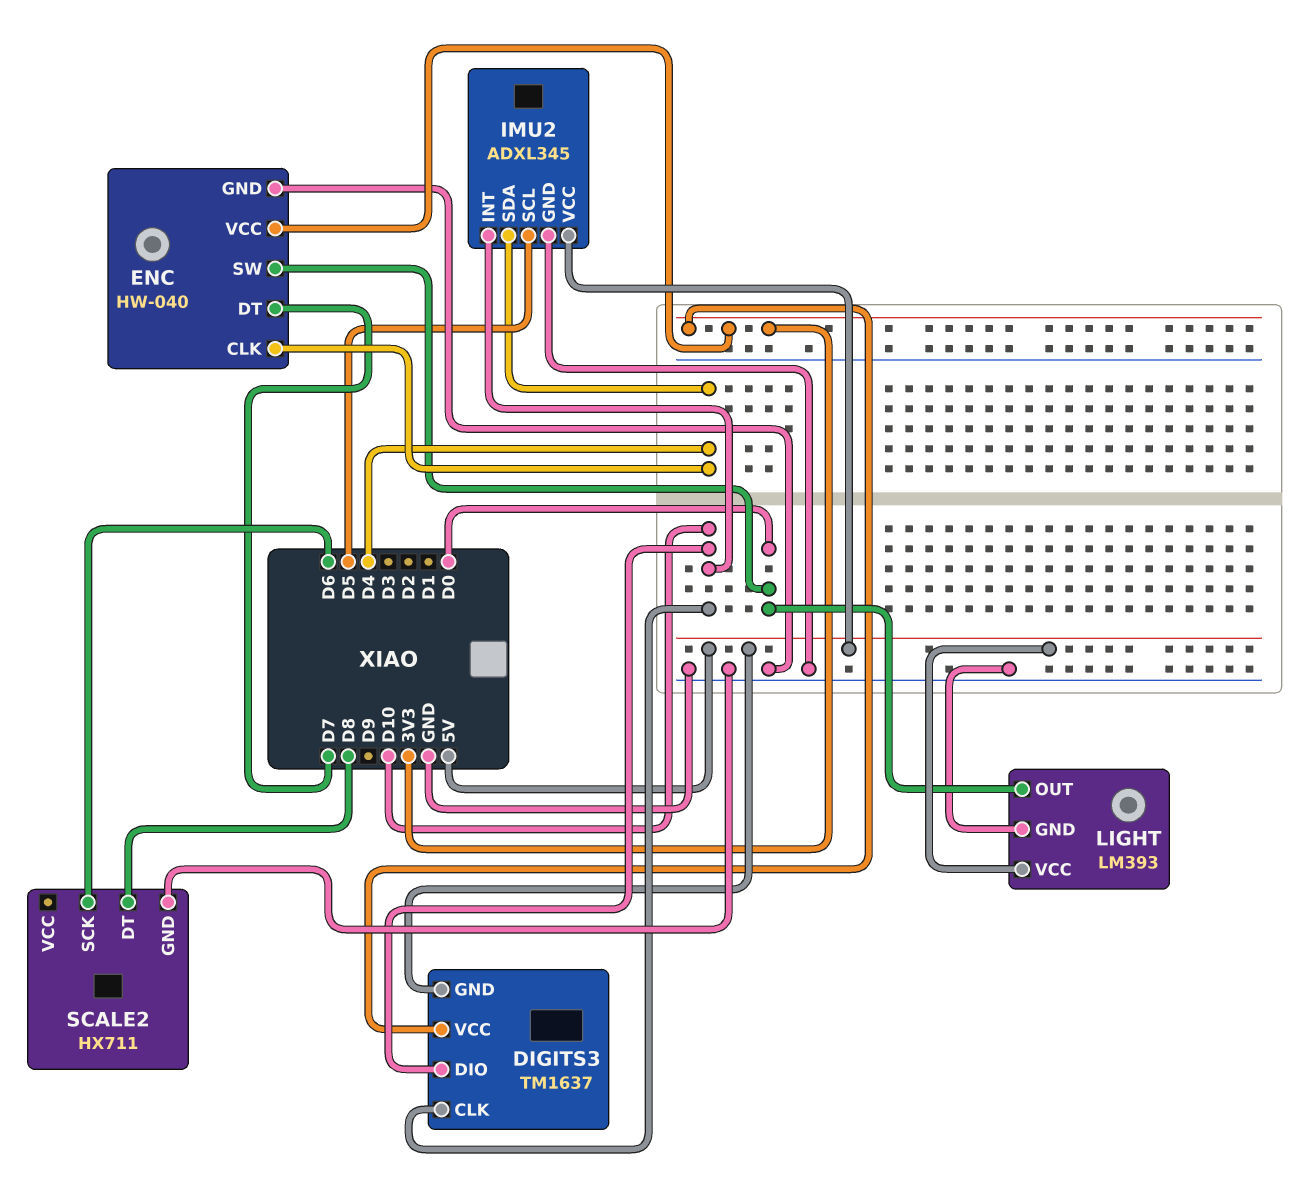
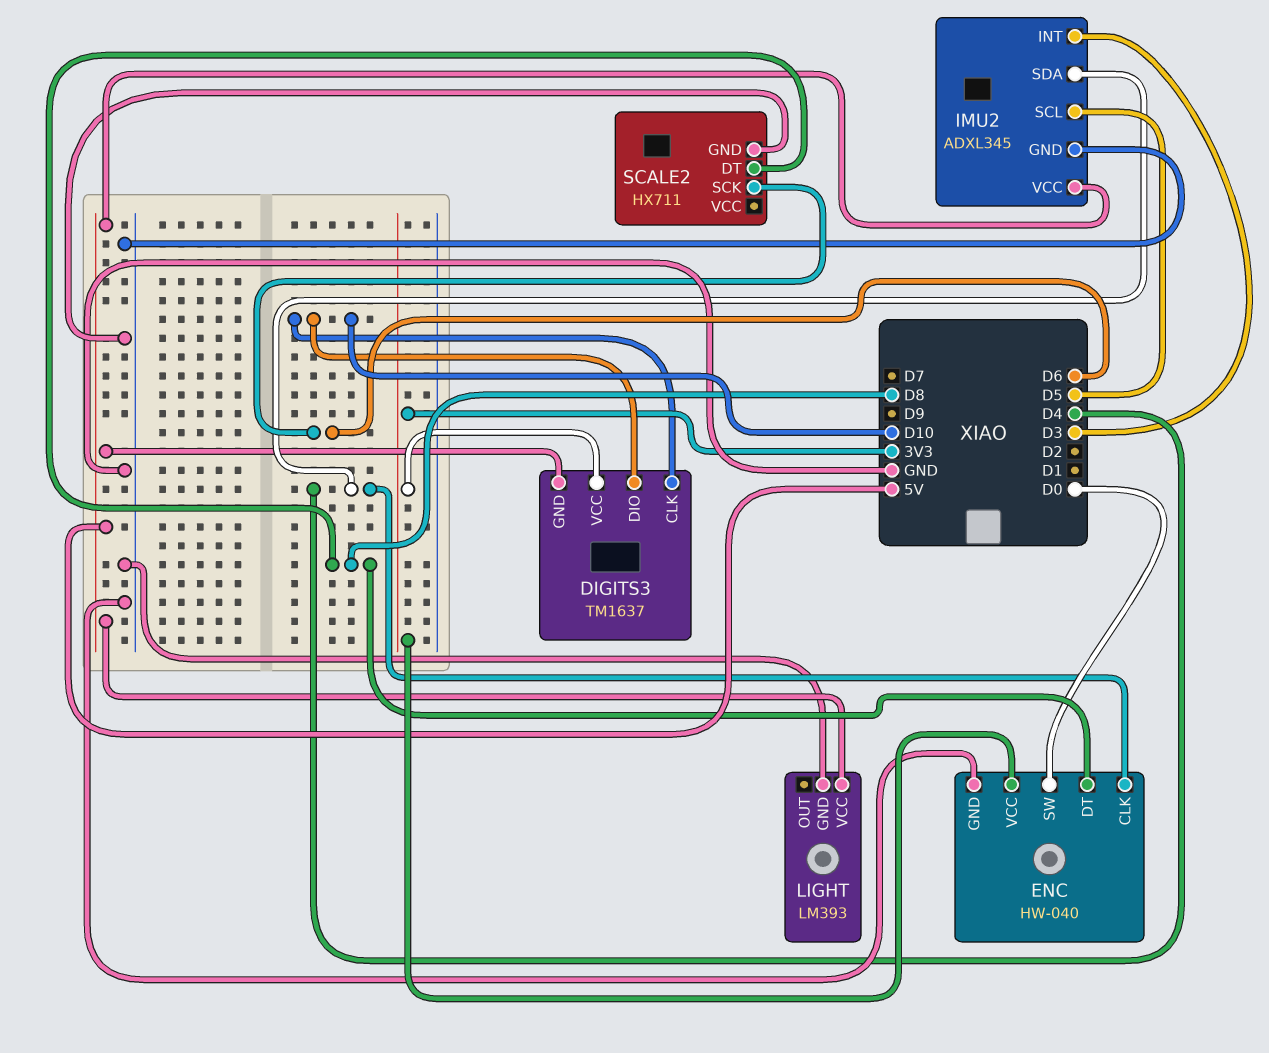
ENC pin DT: D7 -> D8
IMU2 pin INT: D10 -> D3
LIGHT pin OUT: D0 -> none

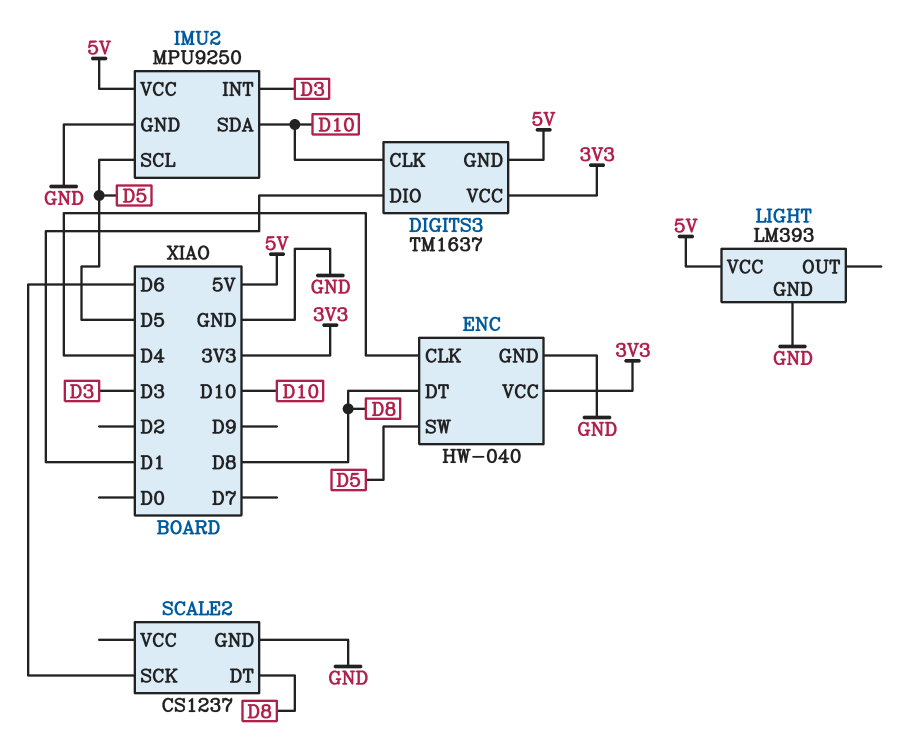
DIGITS3 pin DIO: D10 -> D1
ENC pin SW: D0 -> D5
IMU2: ADXL345 -> MPU9250
IMU2 pin SDA: D4 -> D10
SCALE2: HX711 -> CS1237

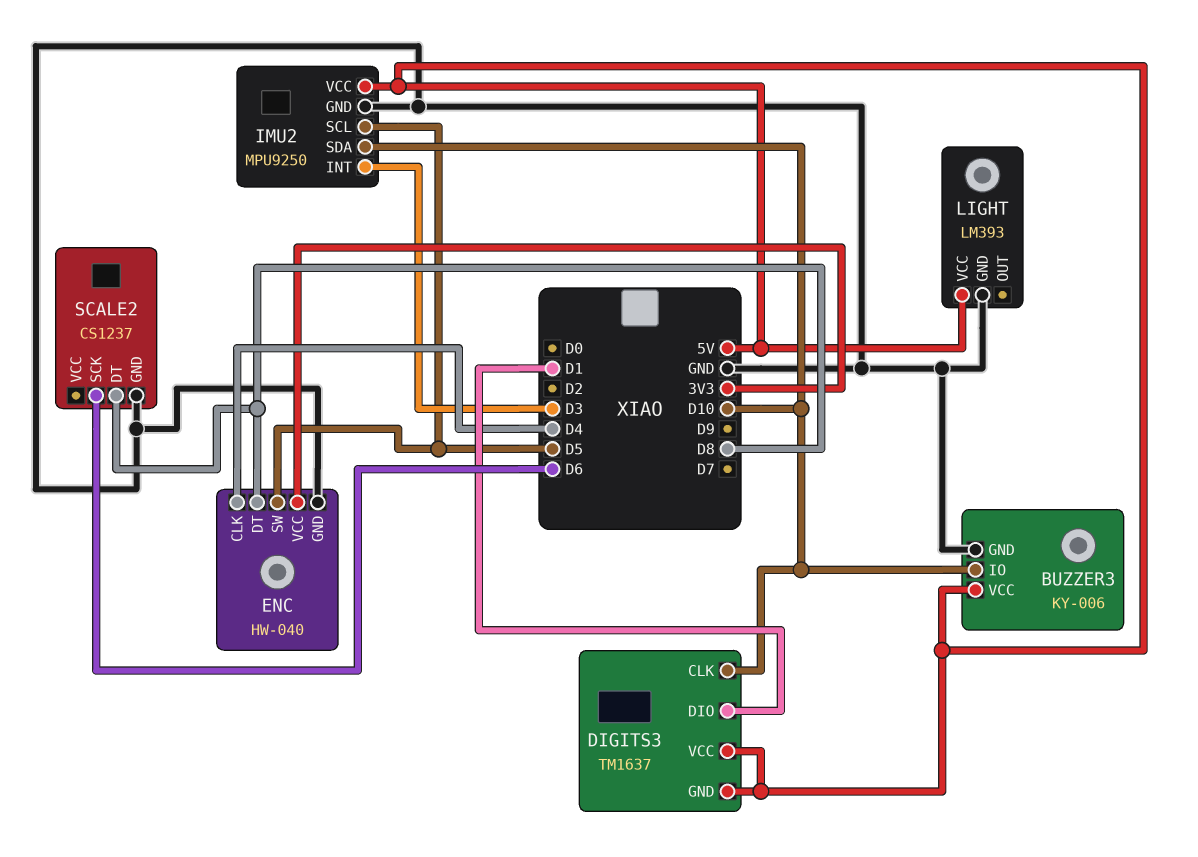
BUZZER3: none -> KY-006
BUZZER3 pin GND: none -> GND
BUZZER3 pin IO: none -> D10
BUZZER3 pin VCC: none -> 5V
DIGITS3 pin VCC: 3V3 -> 5V

